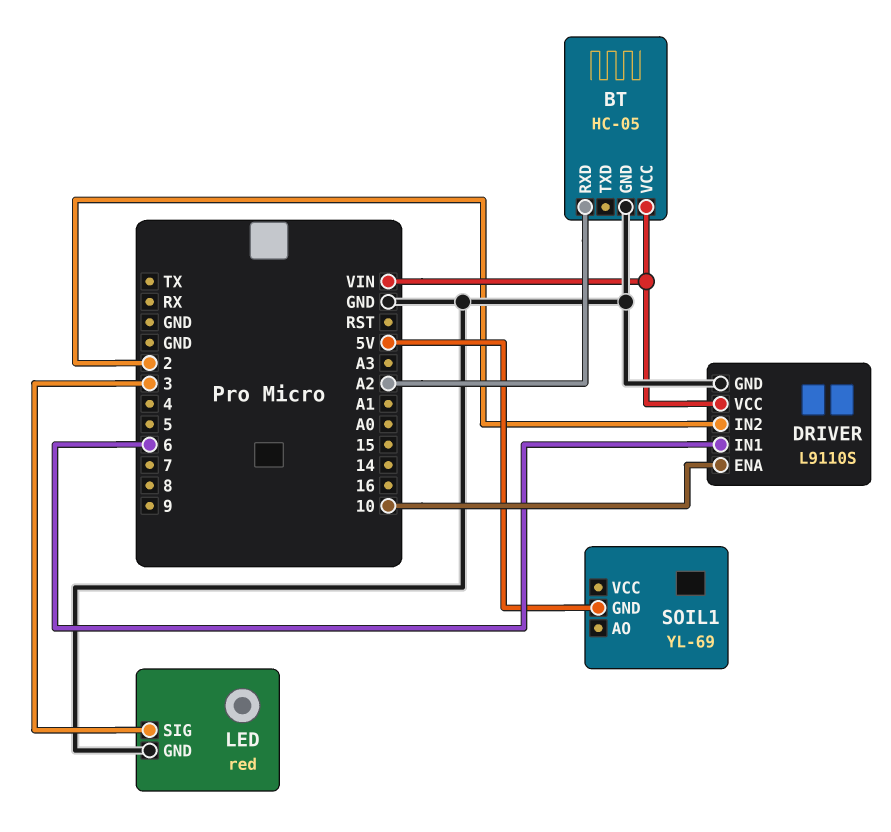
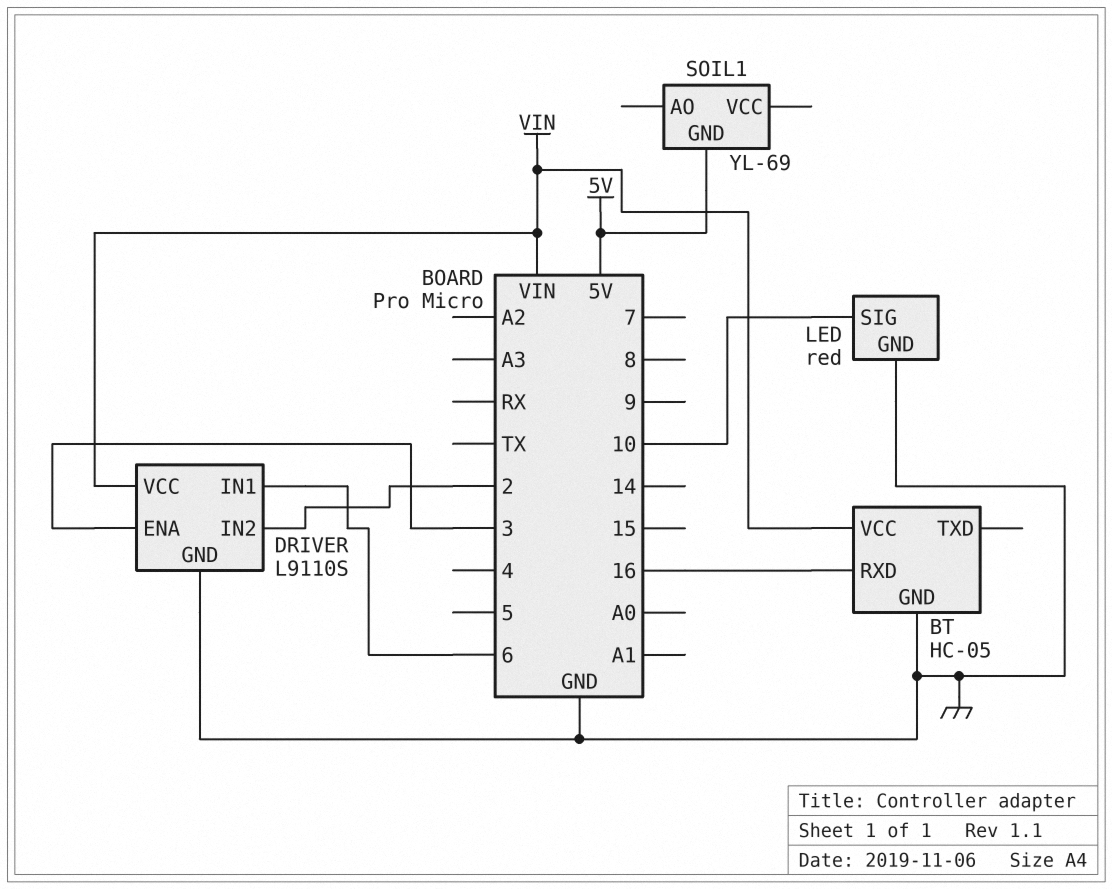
BT pin RXD: A2 -> 16
DRIVER pin ENA: 10 -> 3
LED pin SIG: 3 -> 10

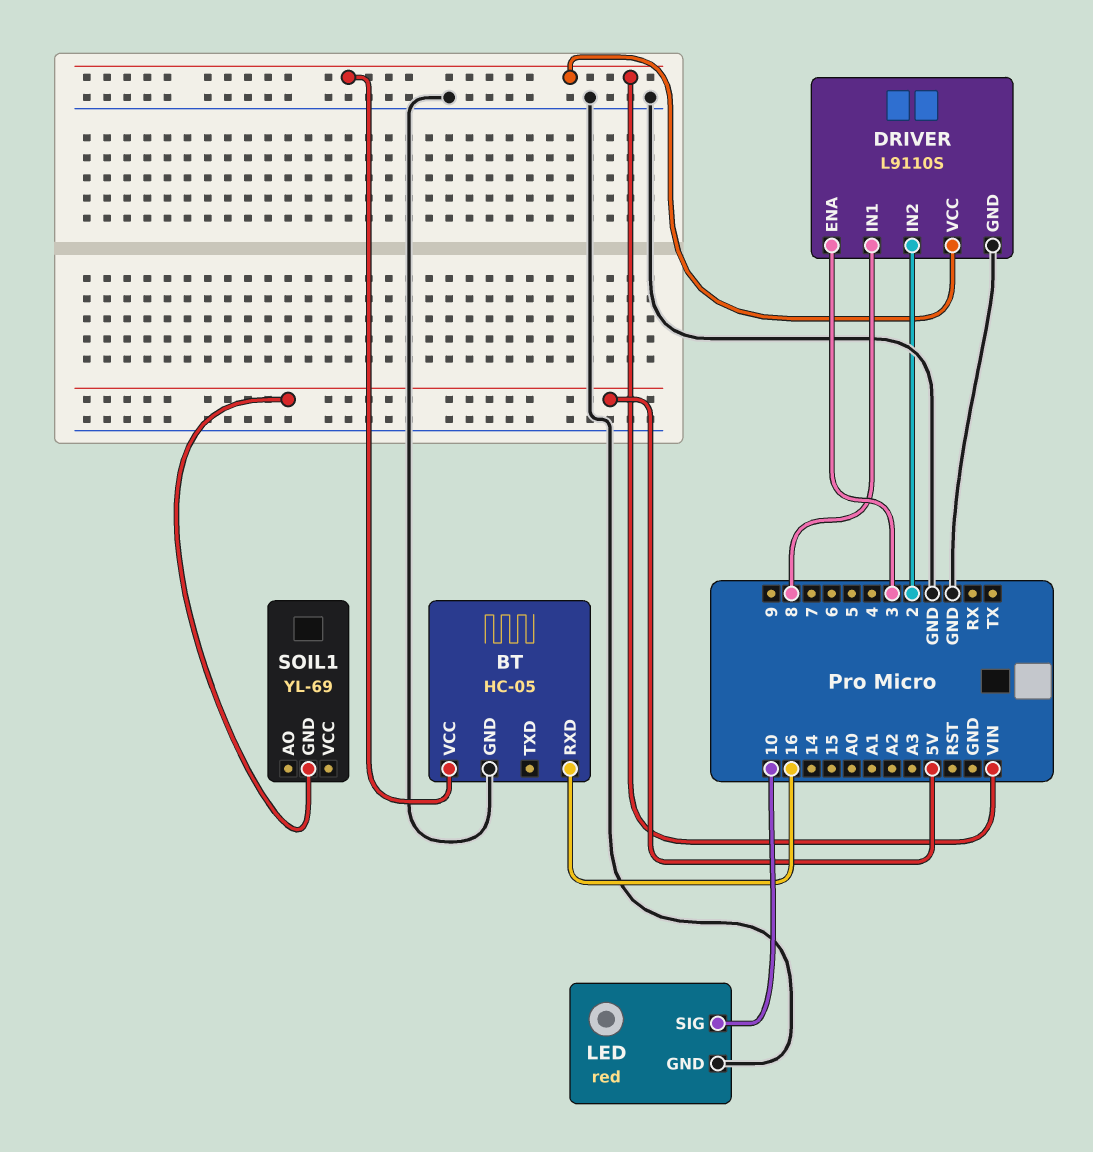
DRIVER pin IN1: 6 -> 8

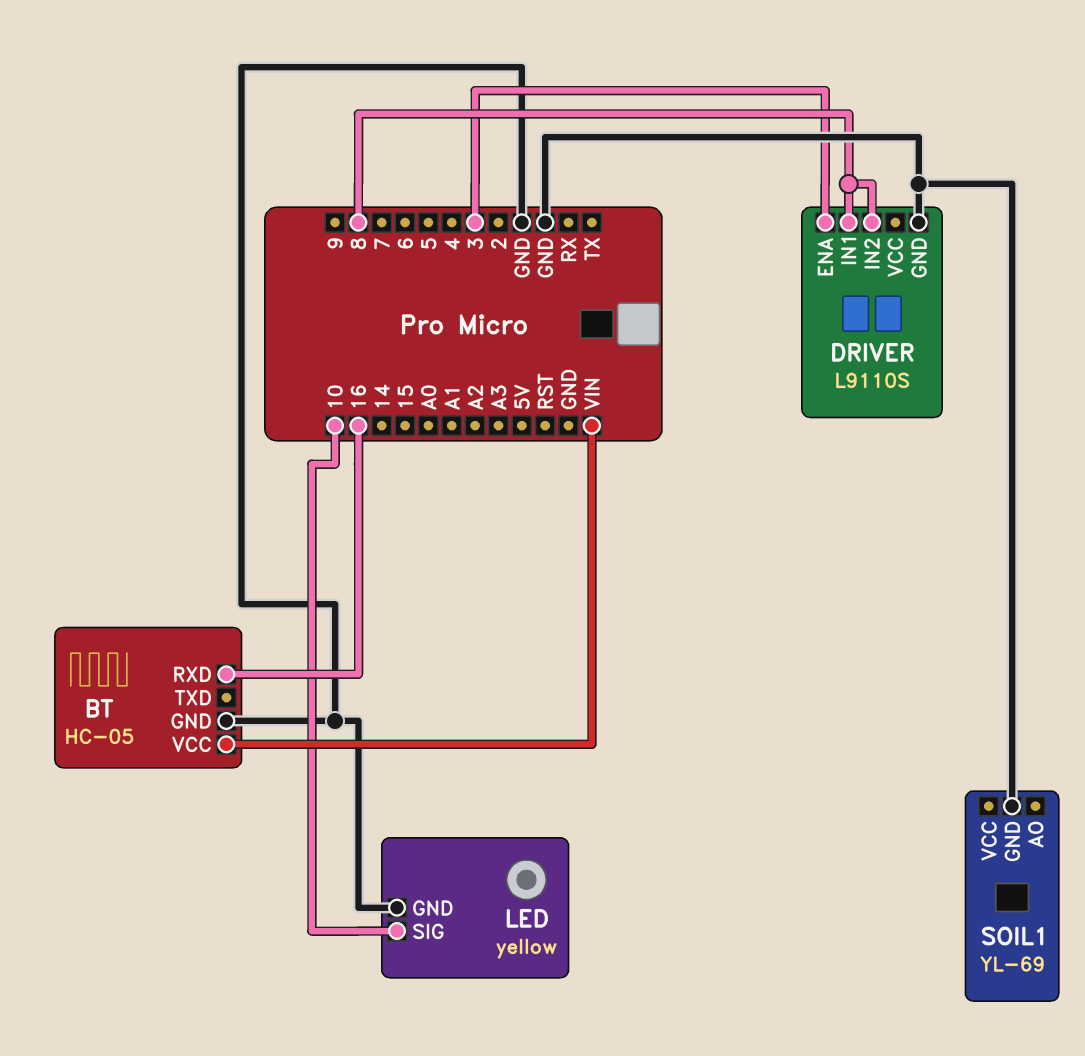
DRIVER pin IN2: 2 -> 8
DRIVER pin VCC: VIN -> none
LED: red -> yellow
SOIL1 pin GND: 5V -> GND

